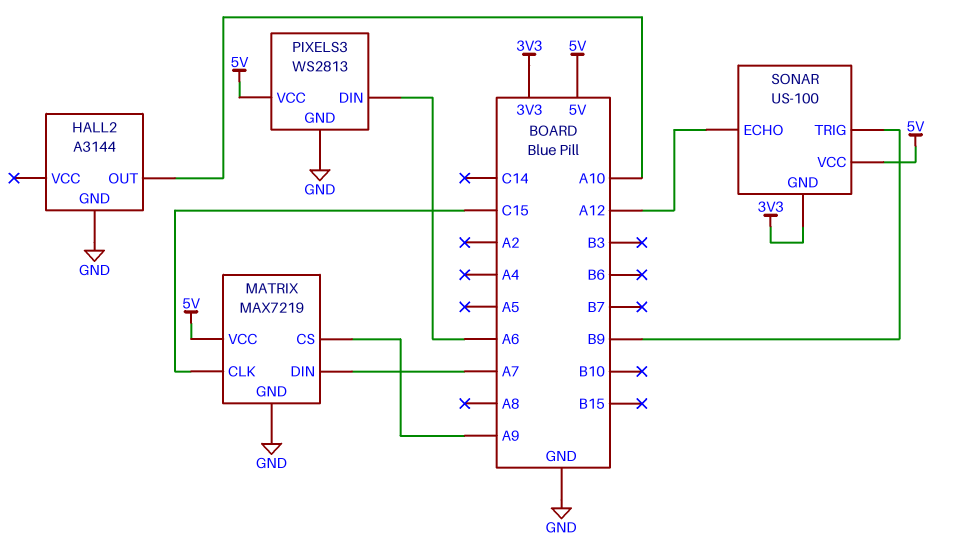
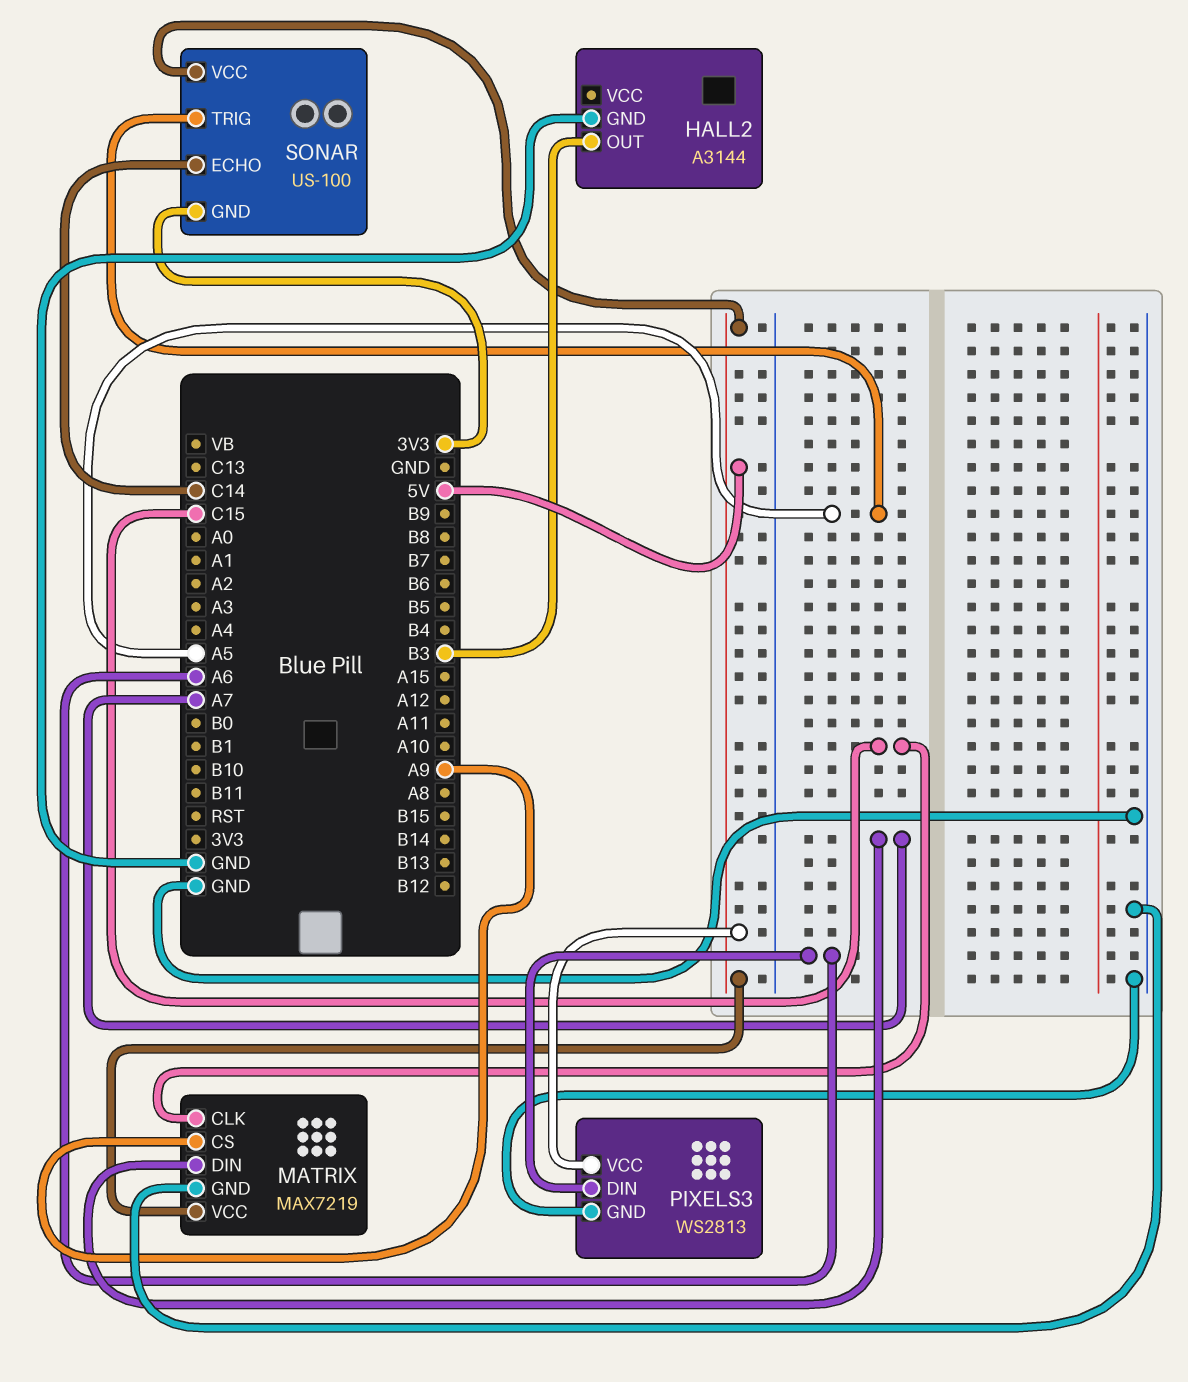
HALL2 pin OUT: A10 -> B3
SONAR pin ECHO: A12 -> C14
SONAR pin TRIG: B9 -> A5

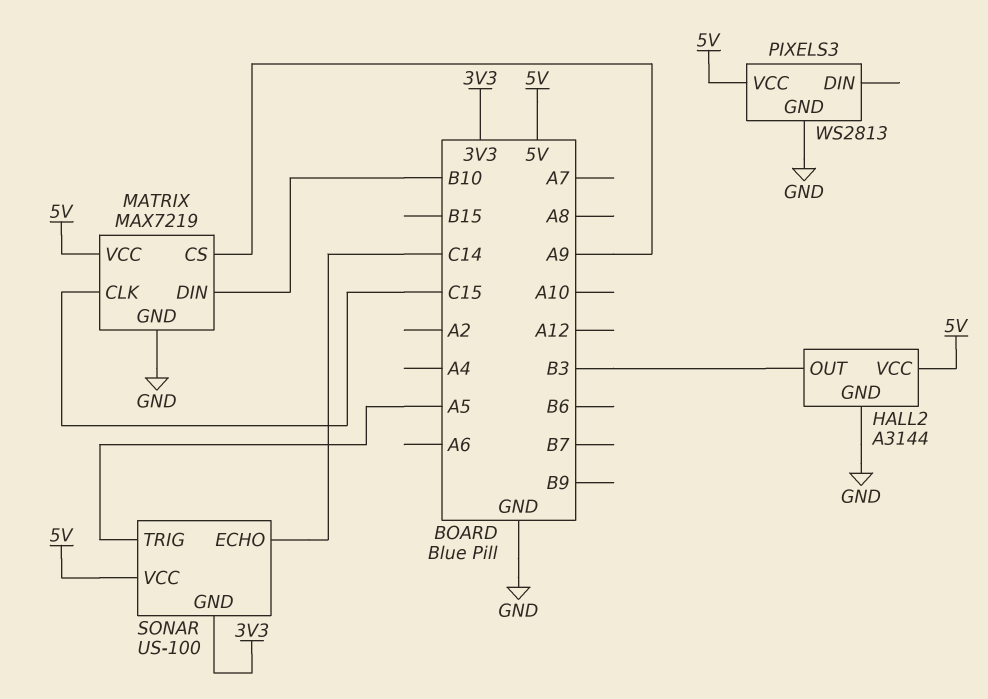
HALL2 pin VCC: none -> 5V
MATRIX pin DIN: A7 -> B10
PIXELS3 pin DIN: A6 -> none

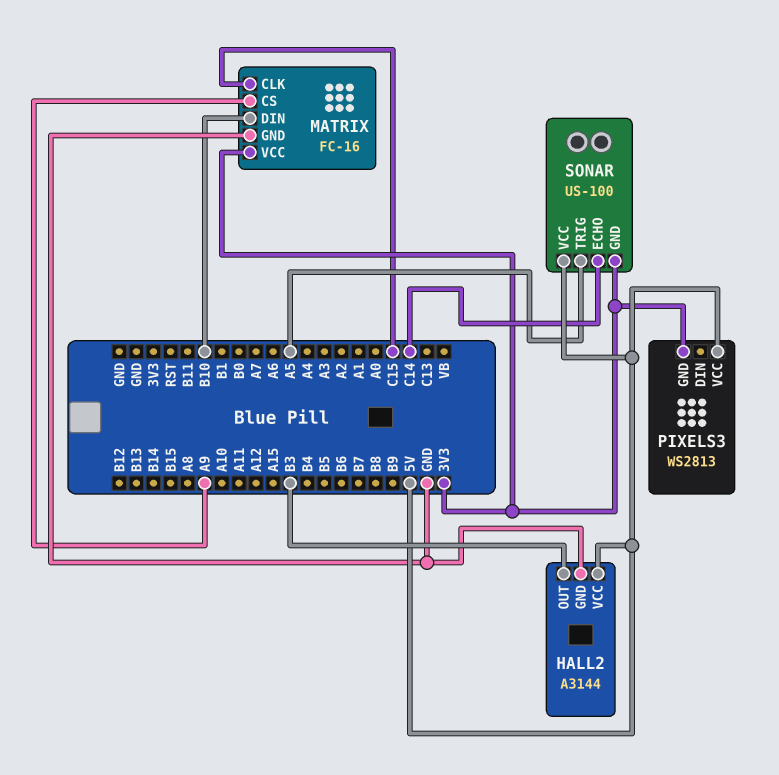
MATRIX: MAX7219 -> FC-16
MATRIX pin VCC: 5V -> 3V3
PIXELS3 pin GND: GND -> 3V3

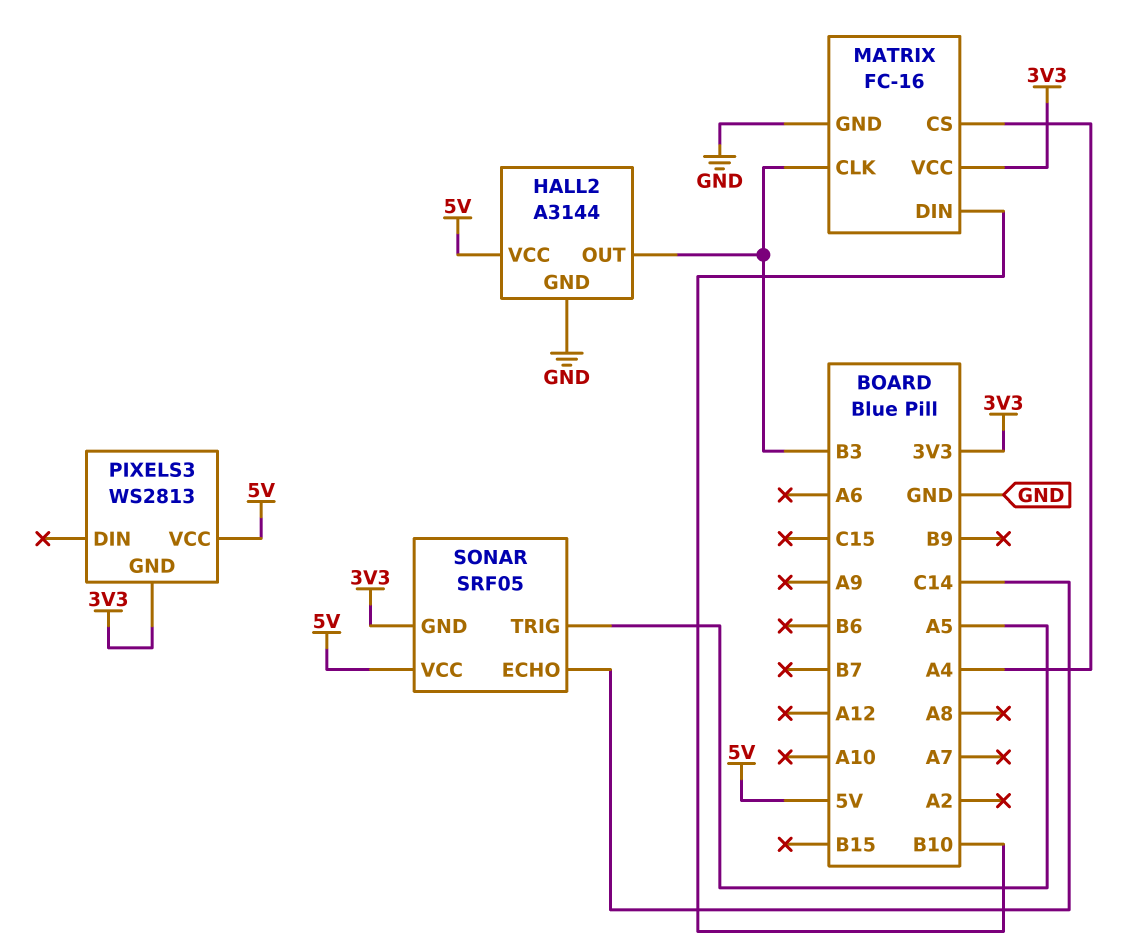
MATRIX pin CLK: C15 -> B3
MATRIX pin CS: A9 -> A4
SONAR: US-100 -> SRF05

